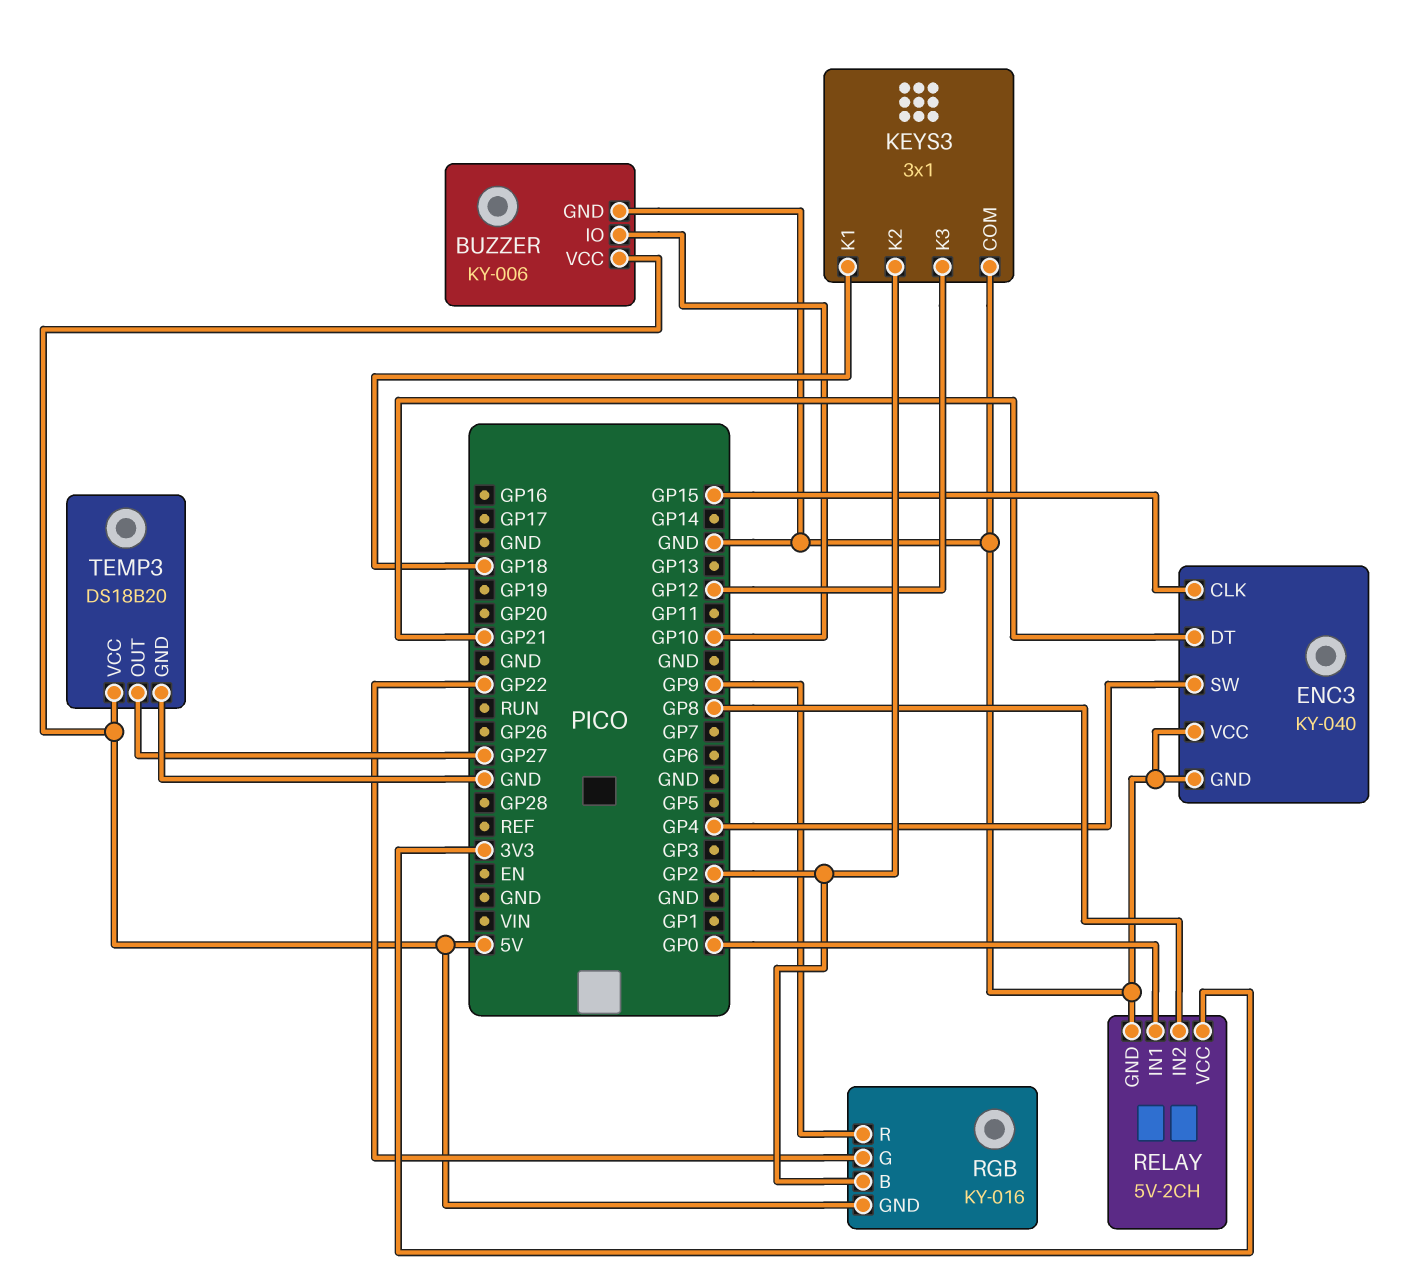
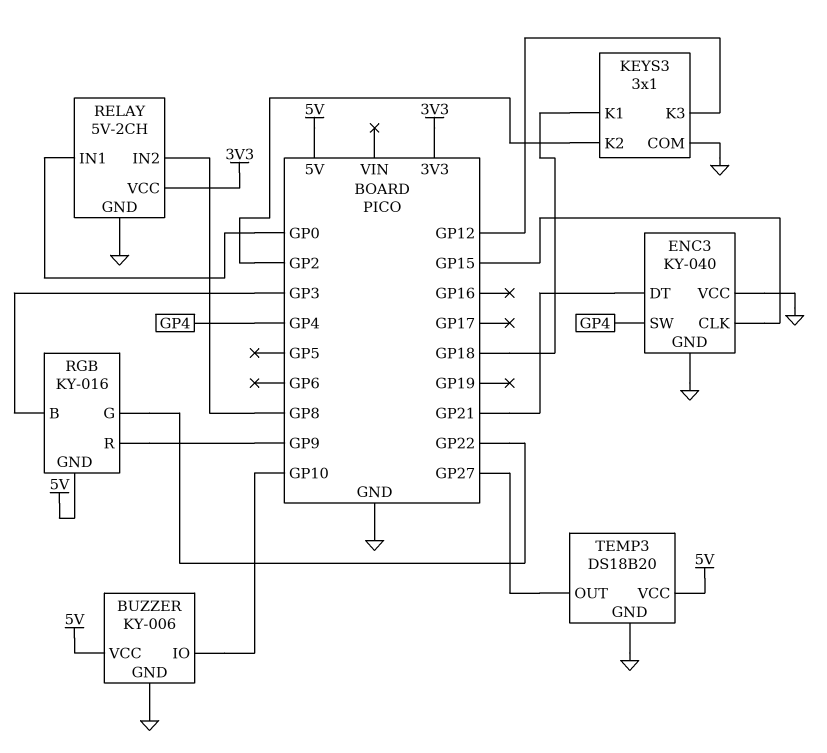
RGB pin B: GP2 -> GP3

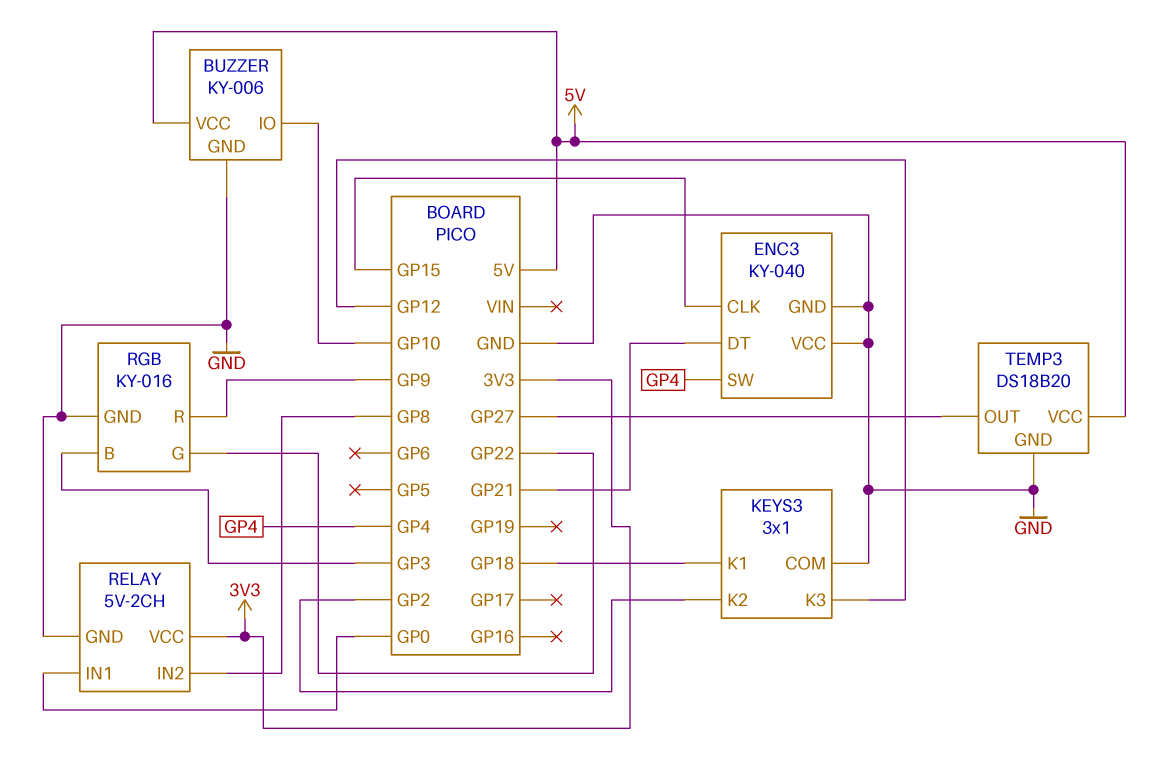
RGB pin GND: 5V -> GND

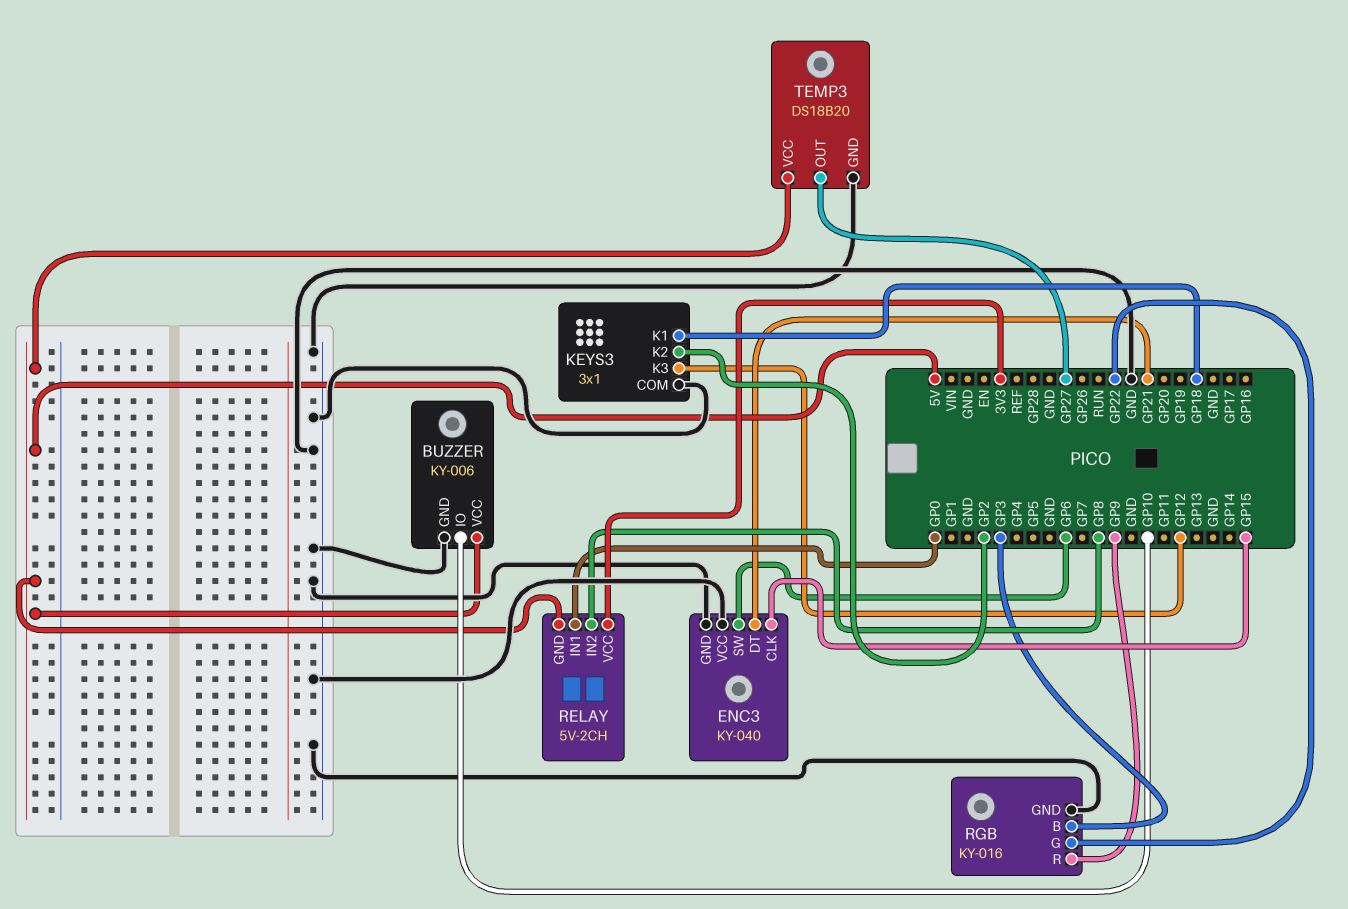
ENC3 pin SW: GP4 -> GP6
RELAY pin GND: GND -> 5V

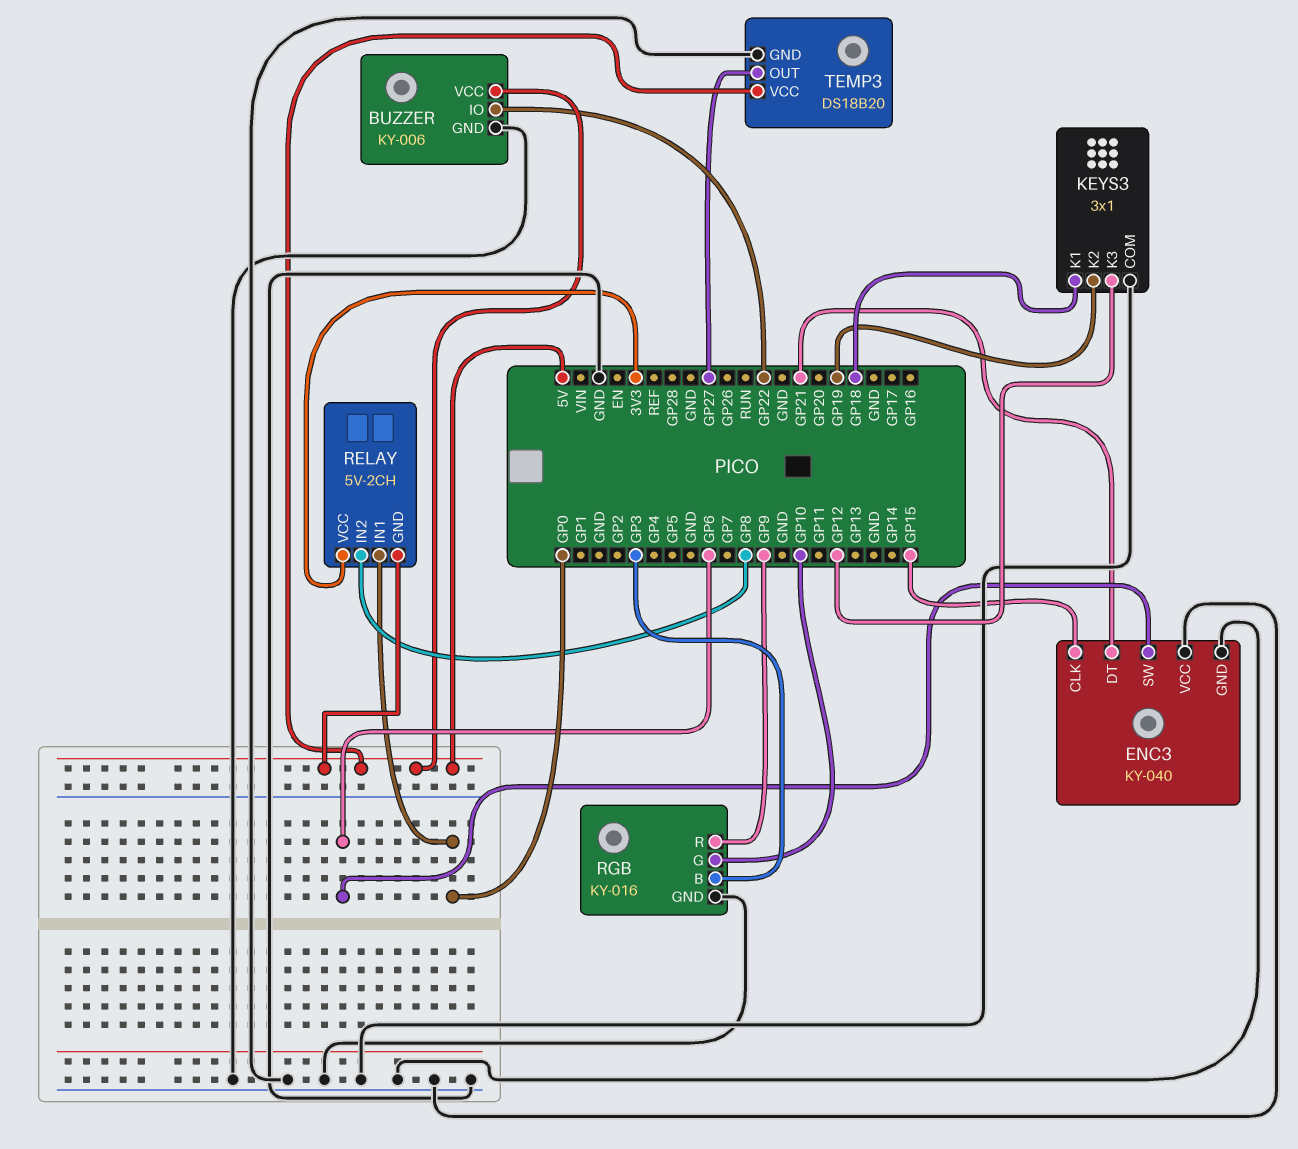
BUZZER pin IO: GP10 -> GP22
KEYS3 pin K2: GP2 -> GP19
RGB pin G: GP22 -> GP10

